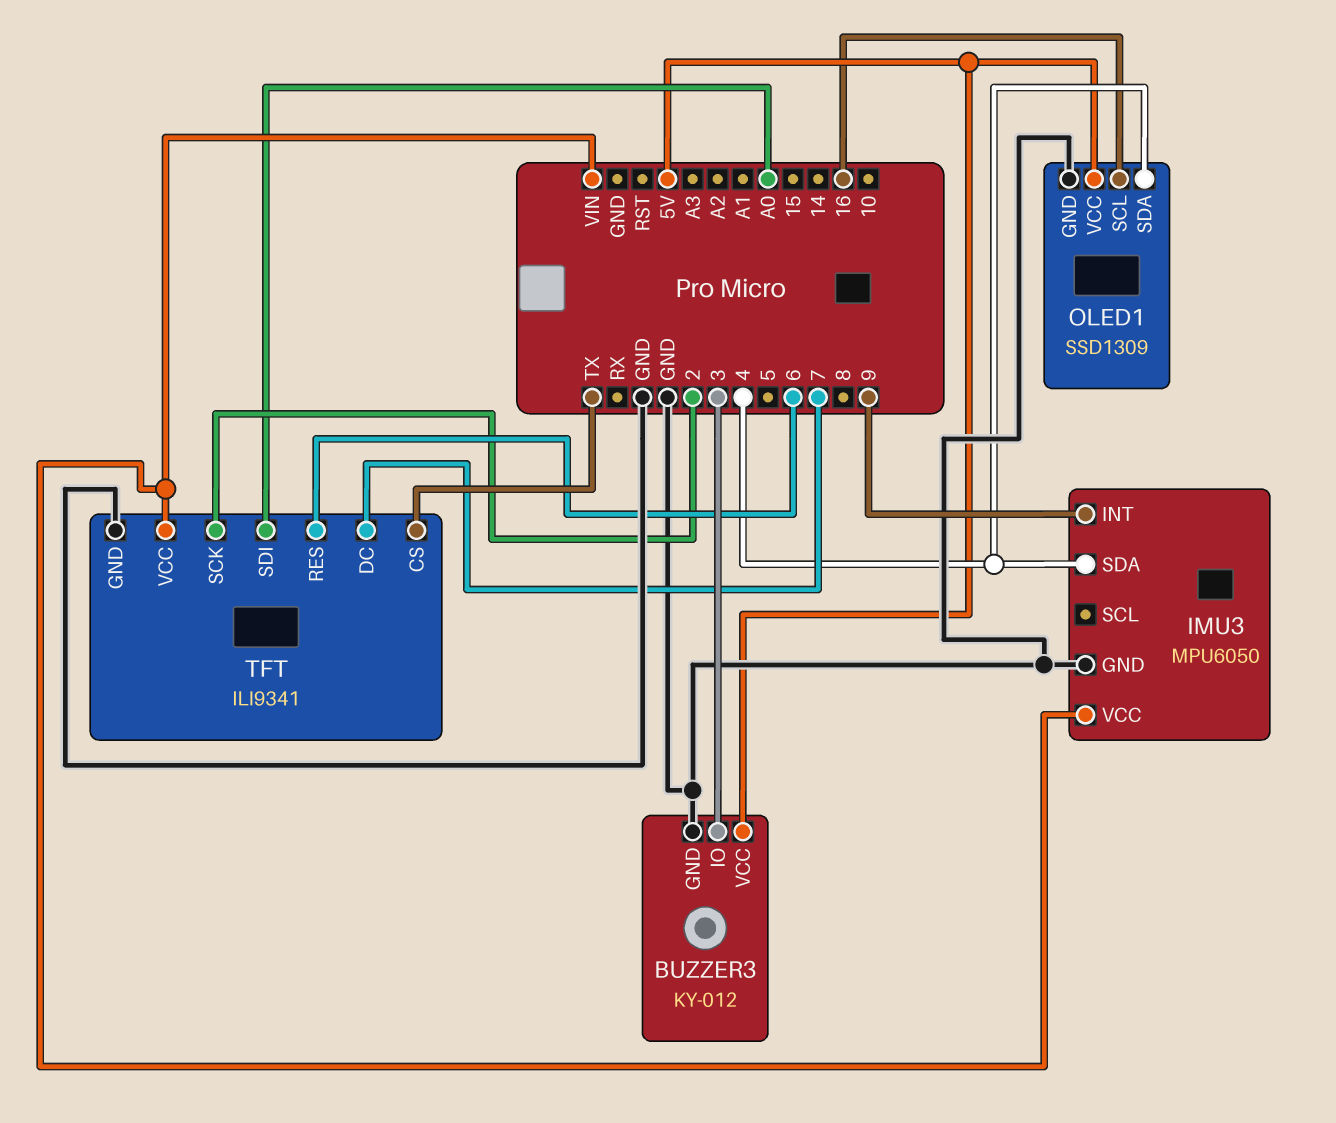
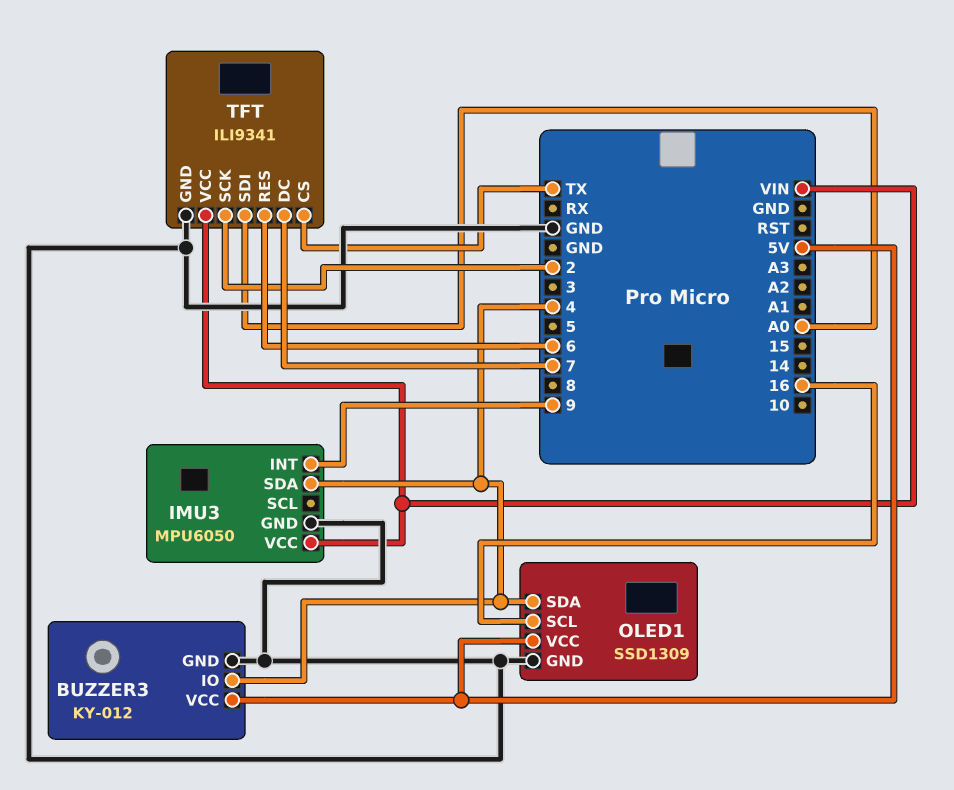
BUZZER3 pin IO: 3 -> 4

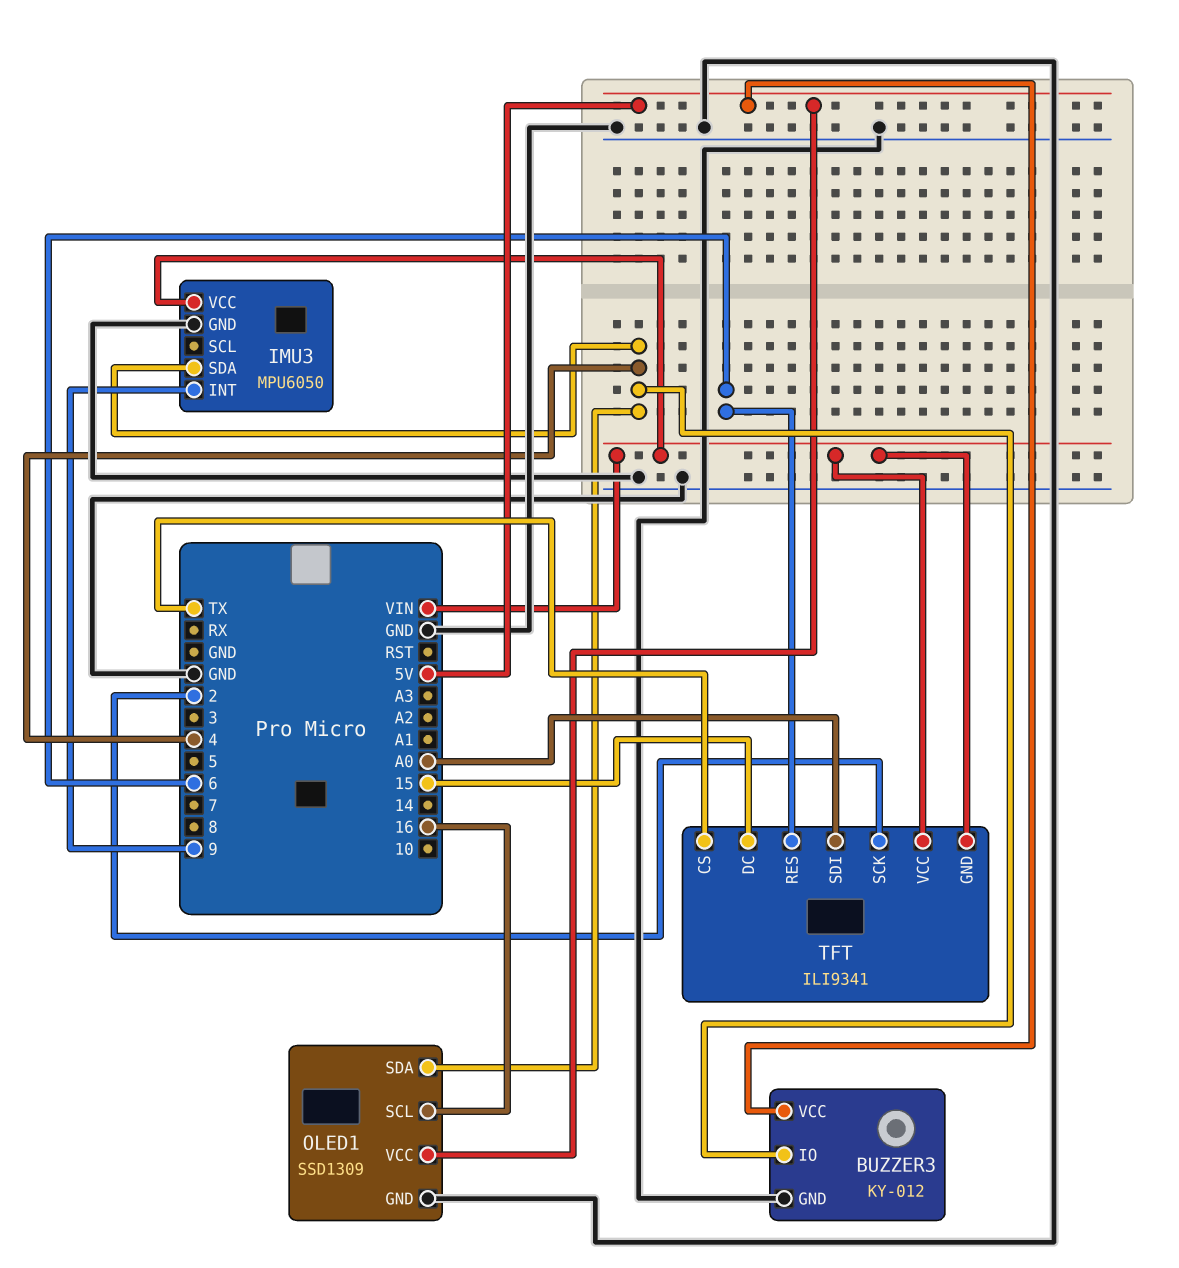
TFT pin DC: 7 -> 15
TFT pin GND: GND -> VIN

